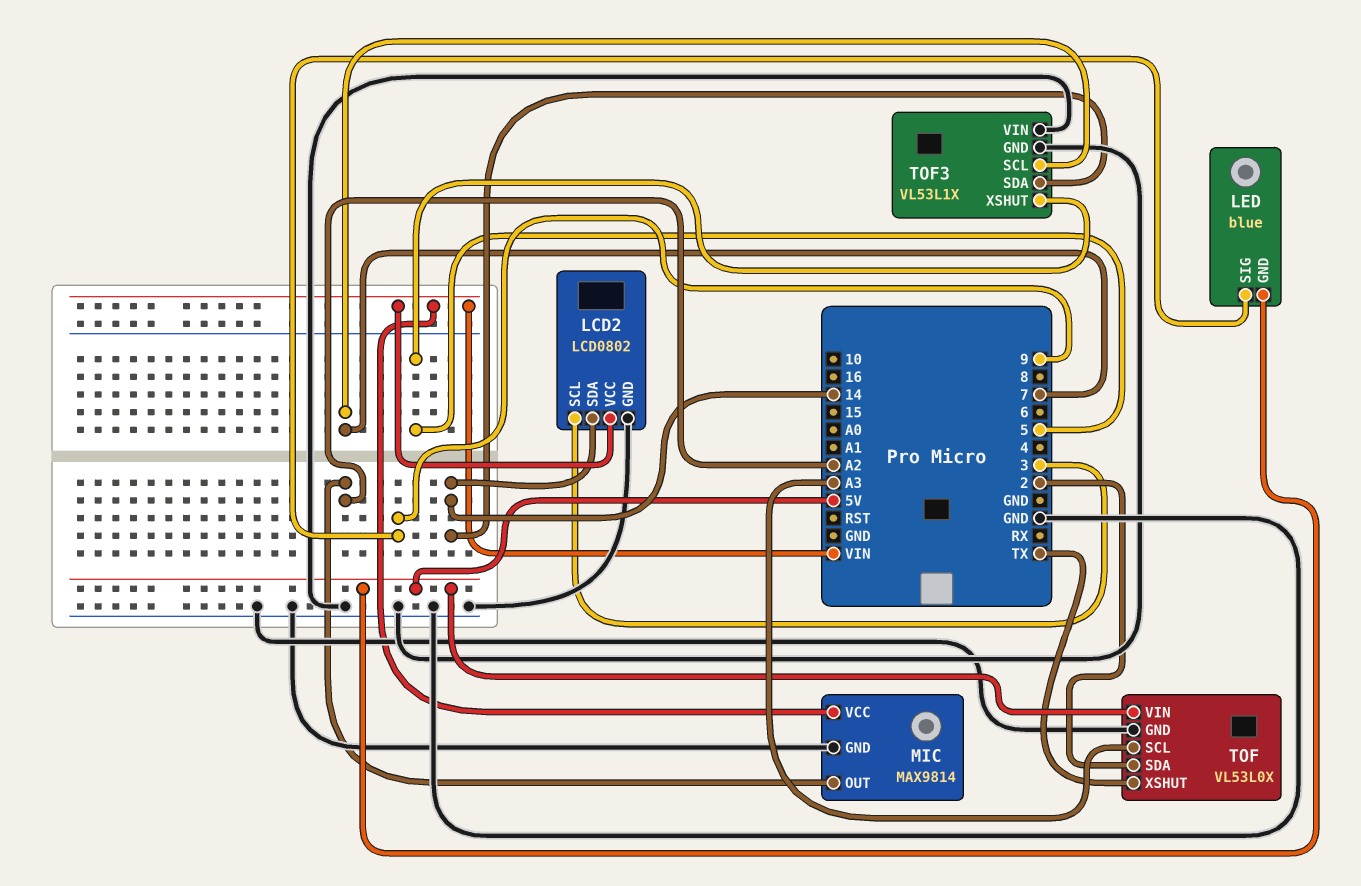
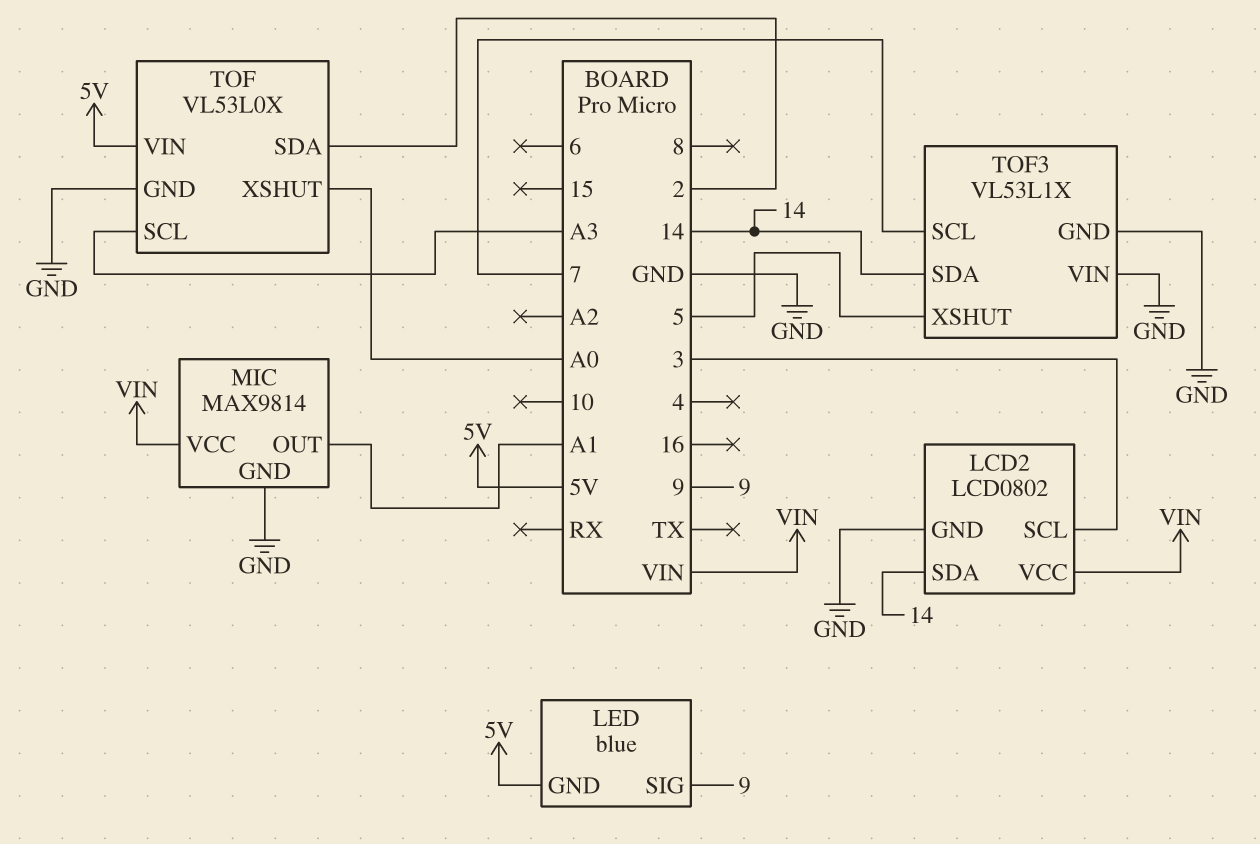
MIC pin OUT: A2 -> A1
TOF pin XSHUT: TX -> A0

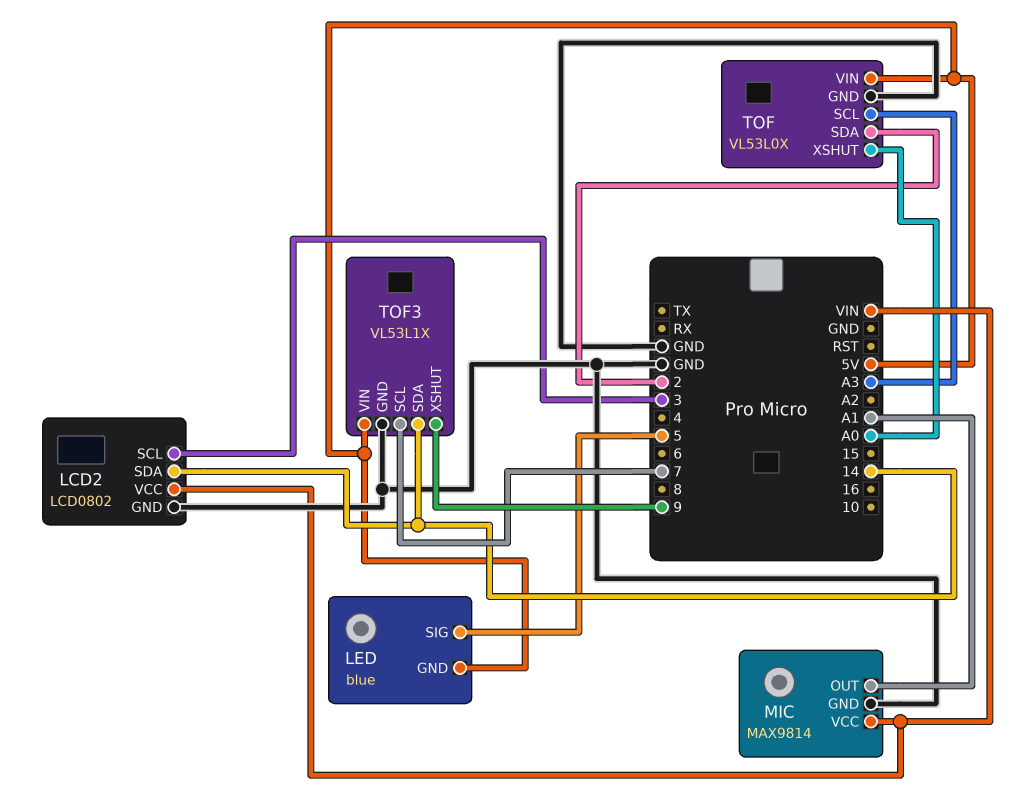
LED pin SIG: 9 -> 5
TOF3 pin VIN: GND -> 5V
TOF3 pin XSHUT: 5 -> 9

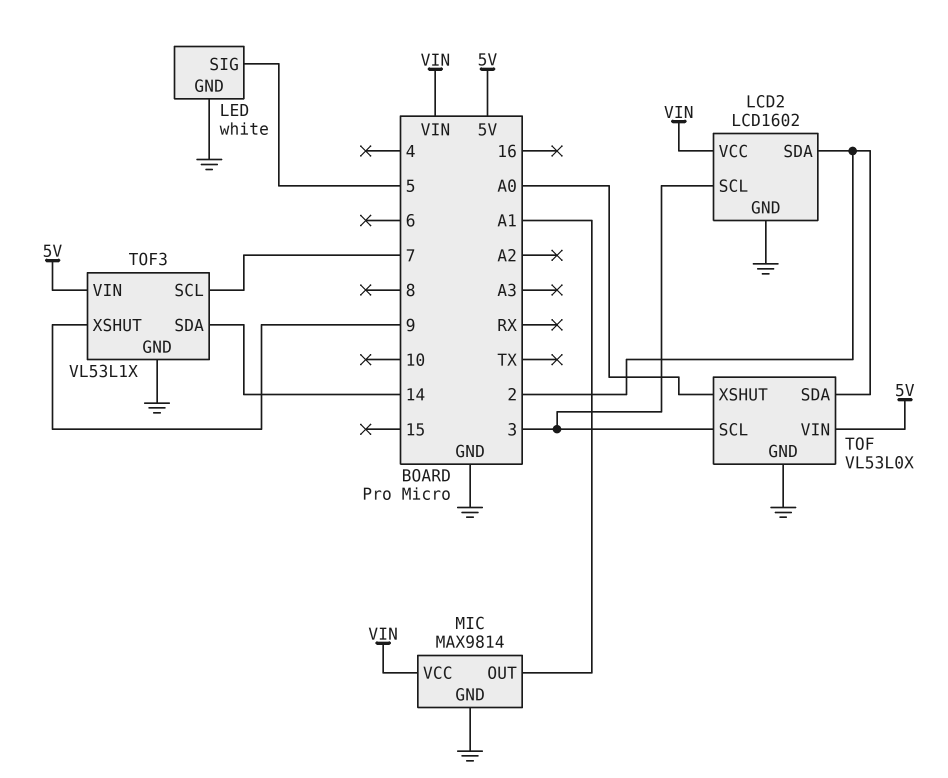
LCD2: LCD0802 -> LCD1602
LCD2 pin SDA: 14 -> 2
LED: blue -> white
LED pin GND: 5V -> GND
TOF pin SCL: A3 -> 3

